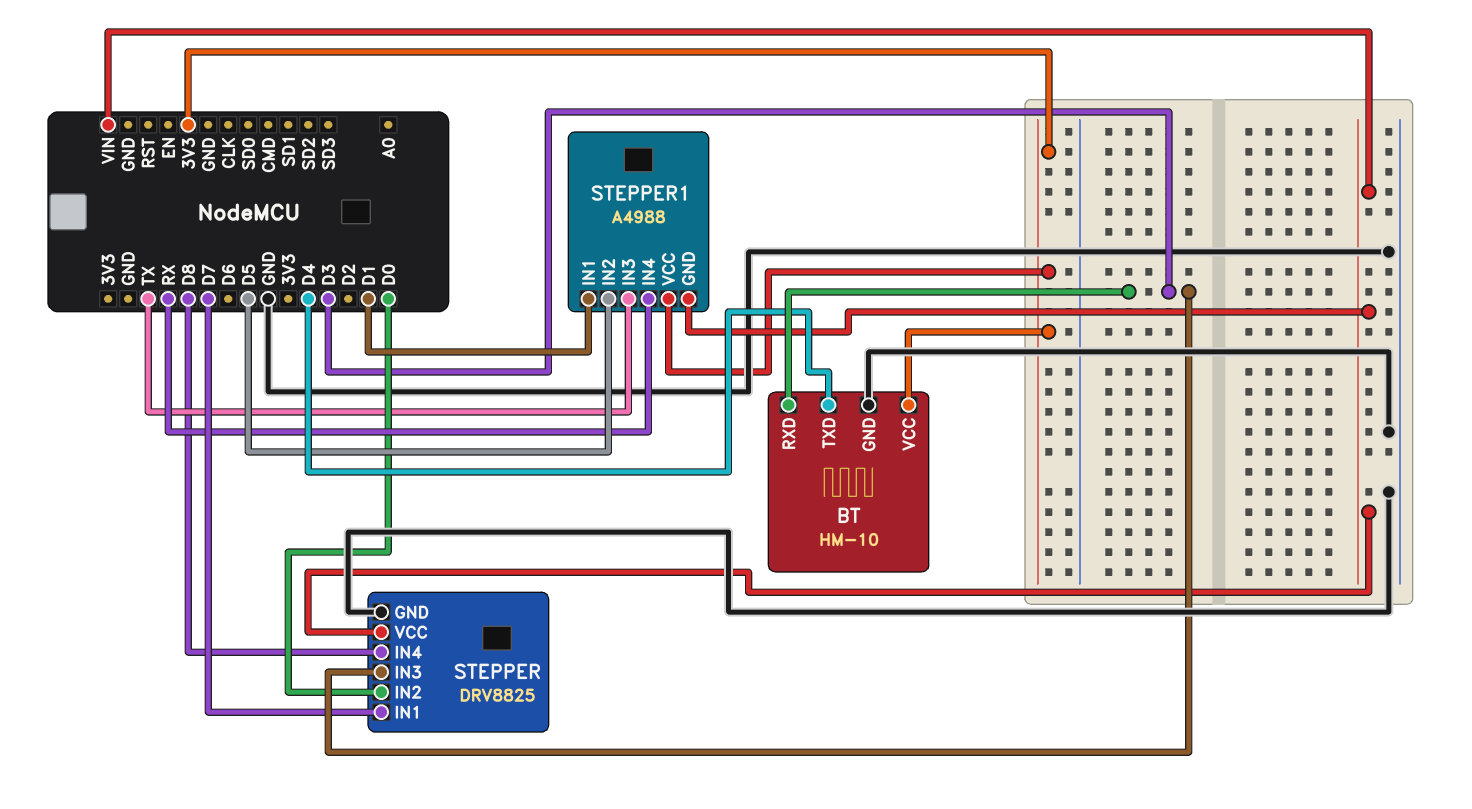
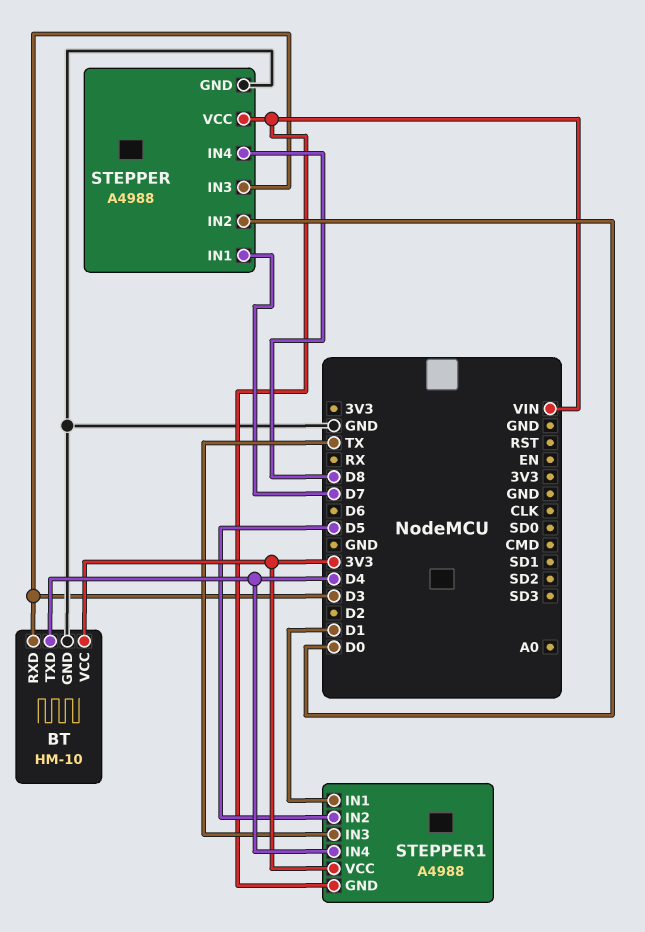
STEPPER: DRV8825 -> A4988
STEPPER1 pin IN4: RX -> D4

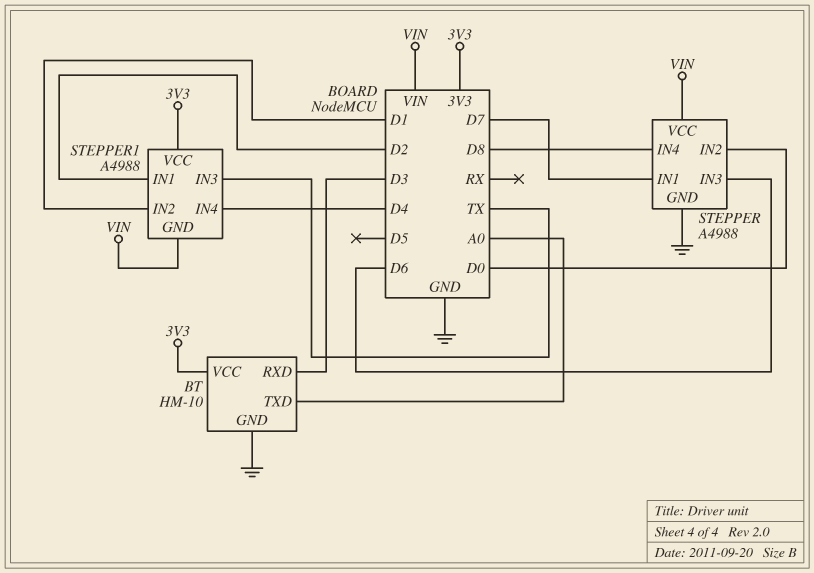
BT pin TXD: D4 -> A0
STEPPER pin IN3: D3 -> D6
STEPPER1 pin IN1: D1 -> D2
STEPPER1 pin IN2: D5 -> D1

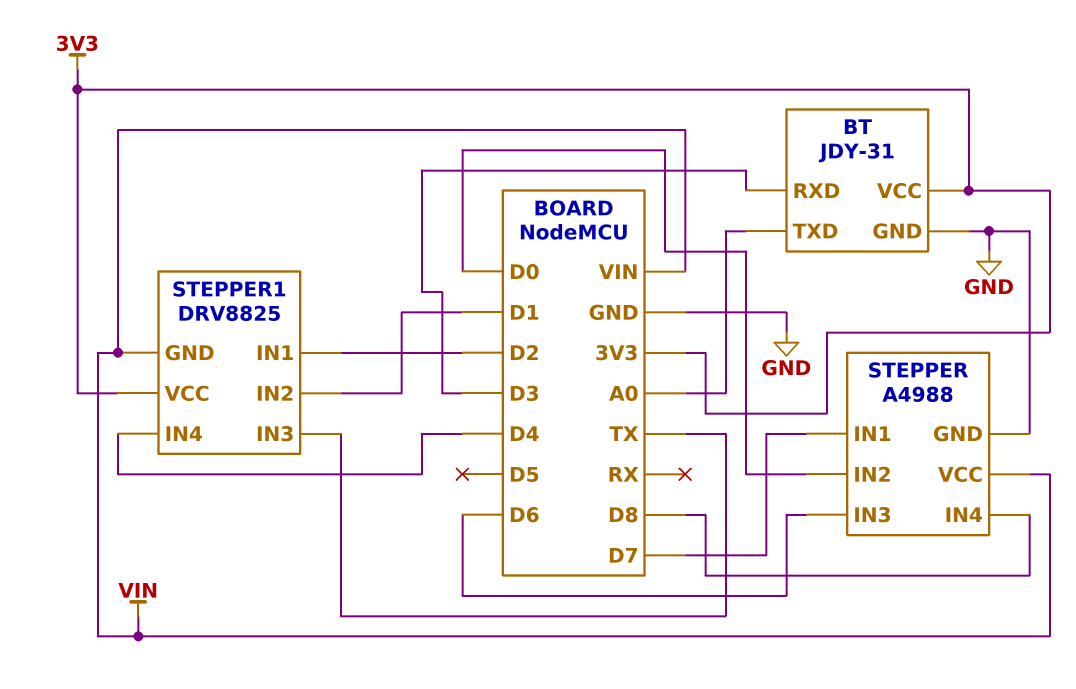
BT: HM-10 -> JDY-31
STEPPER1: A4988 -> DRV8825

